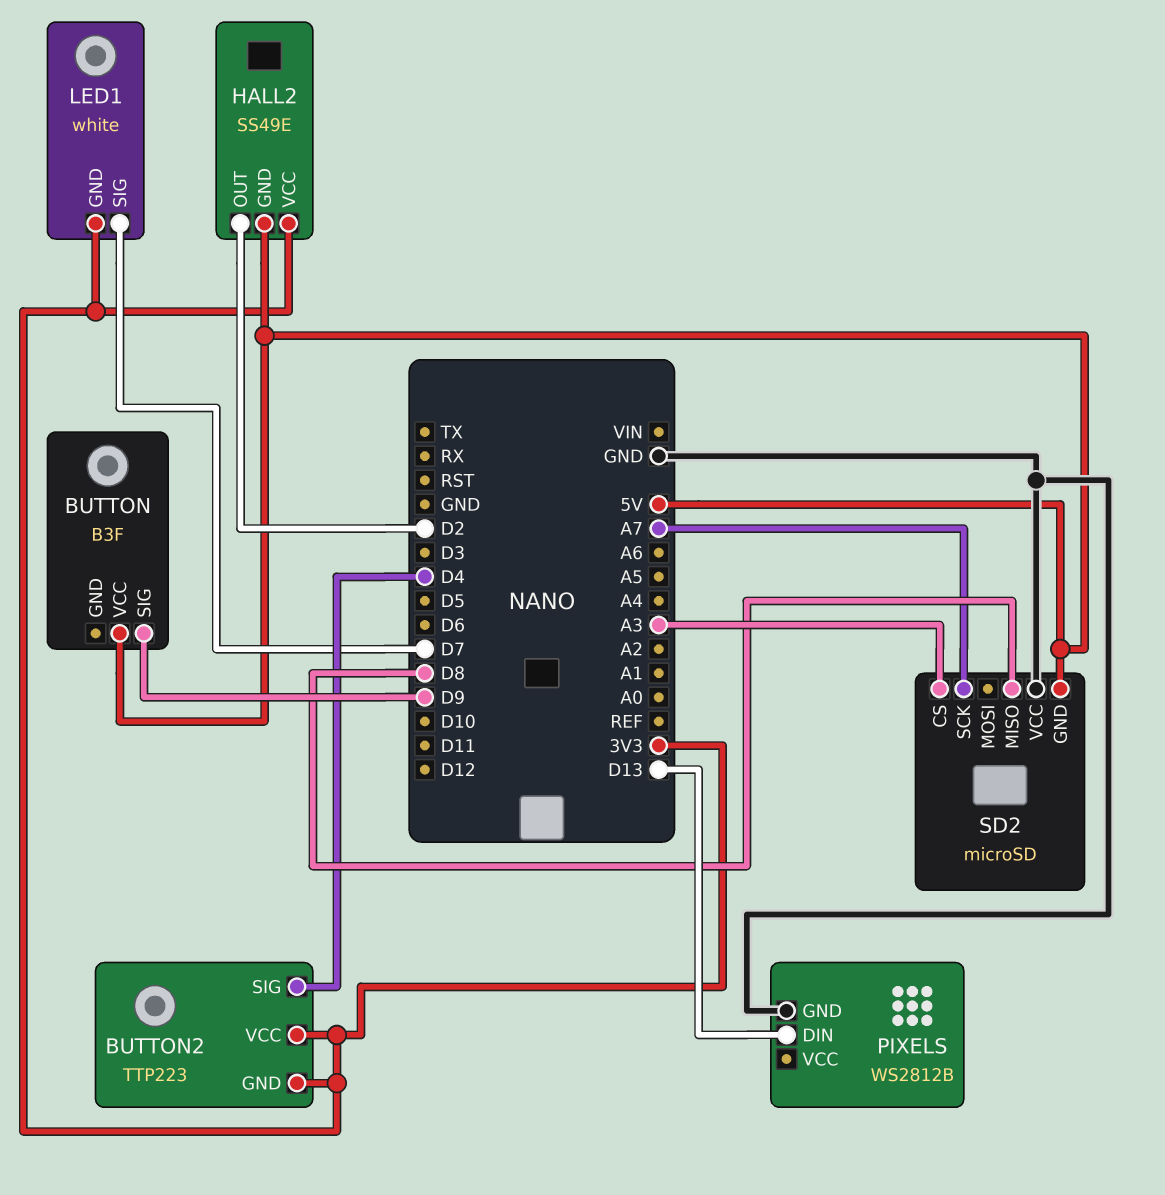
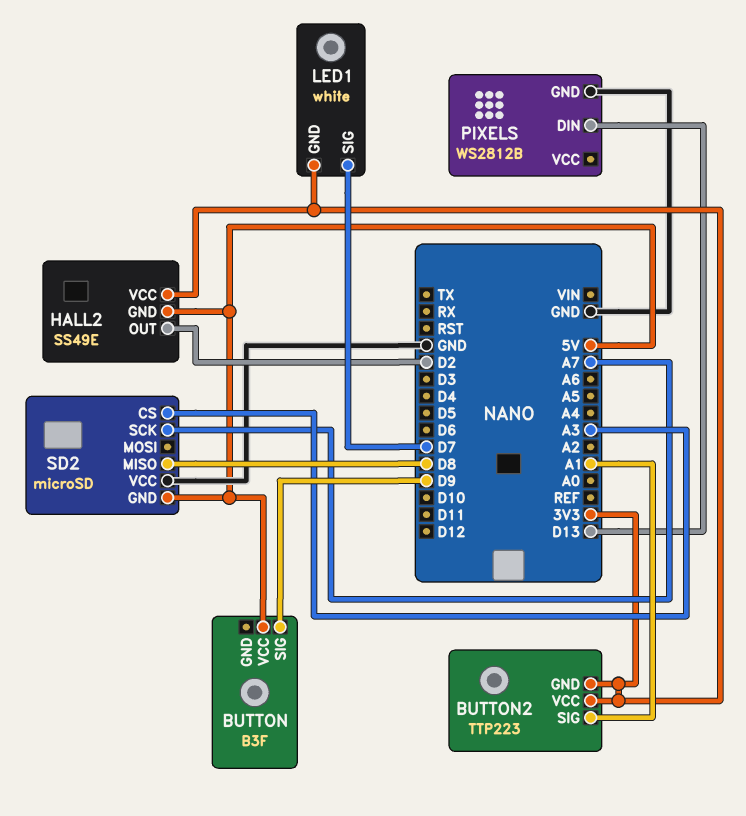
BUTTON2 pin SIG: D4 -> A1

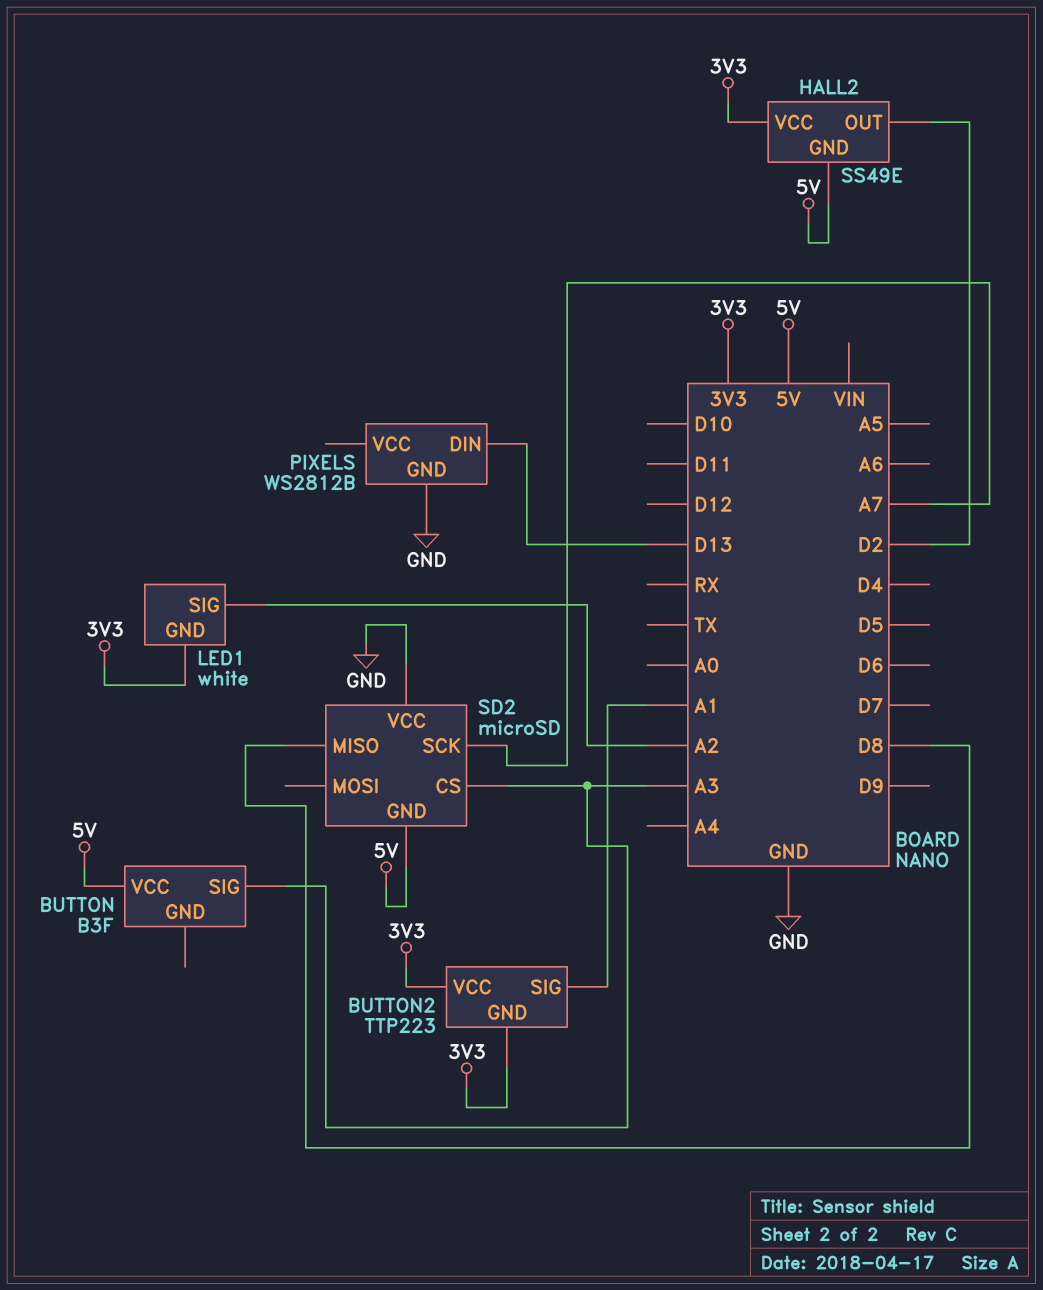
BUTTON pin SIG: D9 -> A3
LED1 pin SIG: D7 -> A2

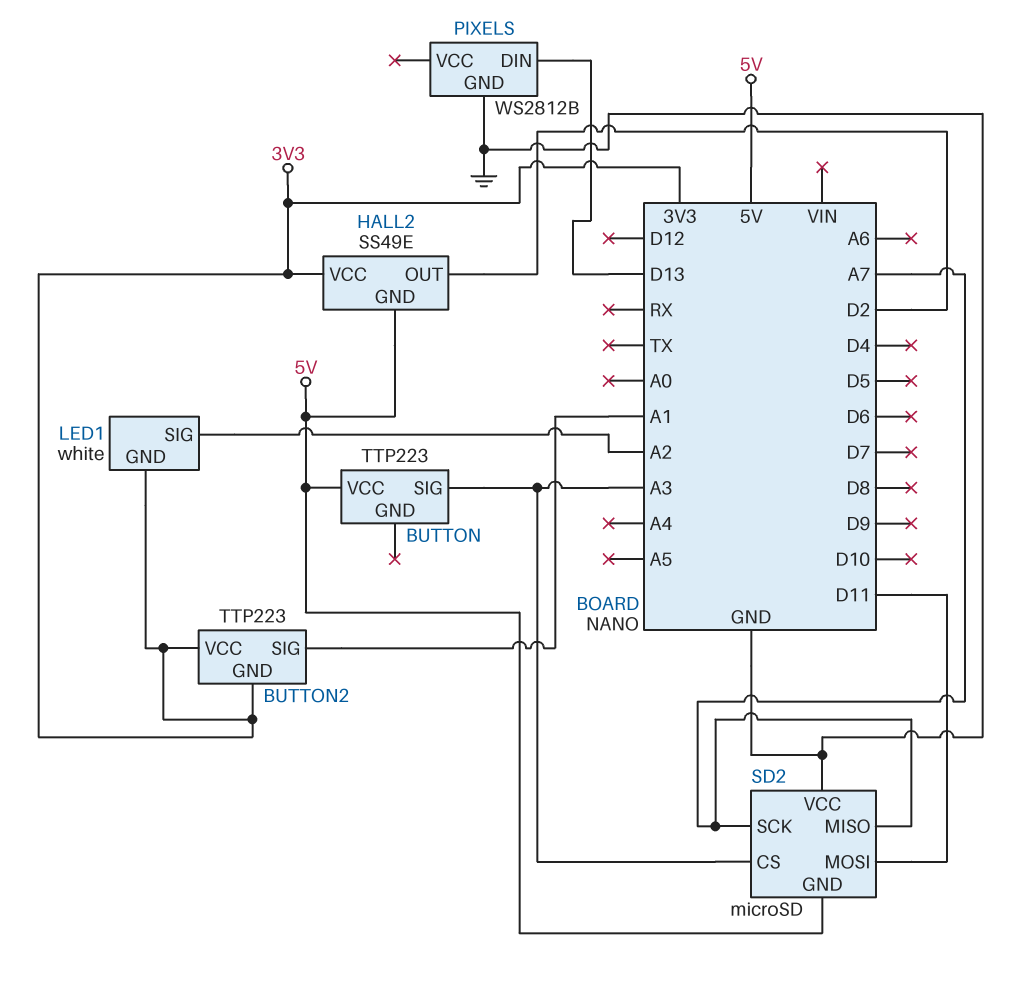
BUTTON: B3F -> TTP223
SD2 pin MISO: D8 -> A7
SD2 pin MOSI: none -> D11

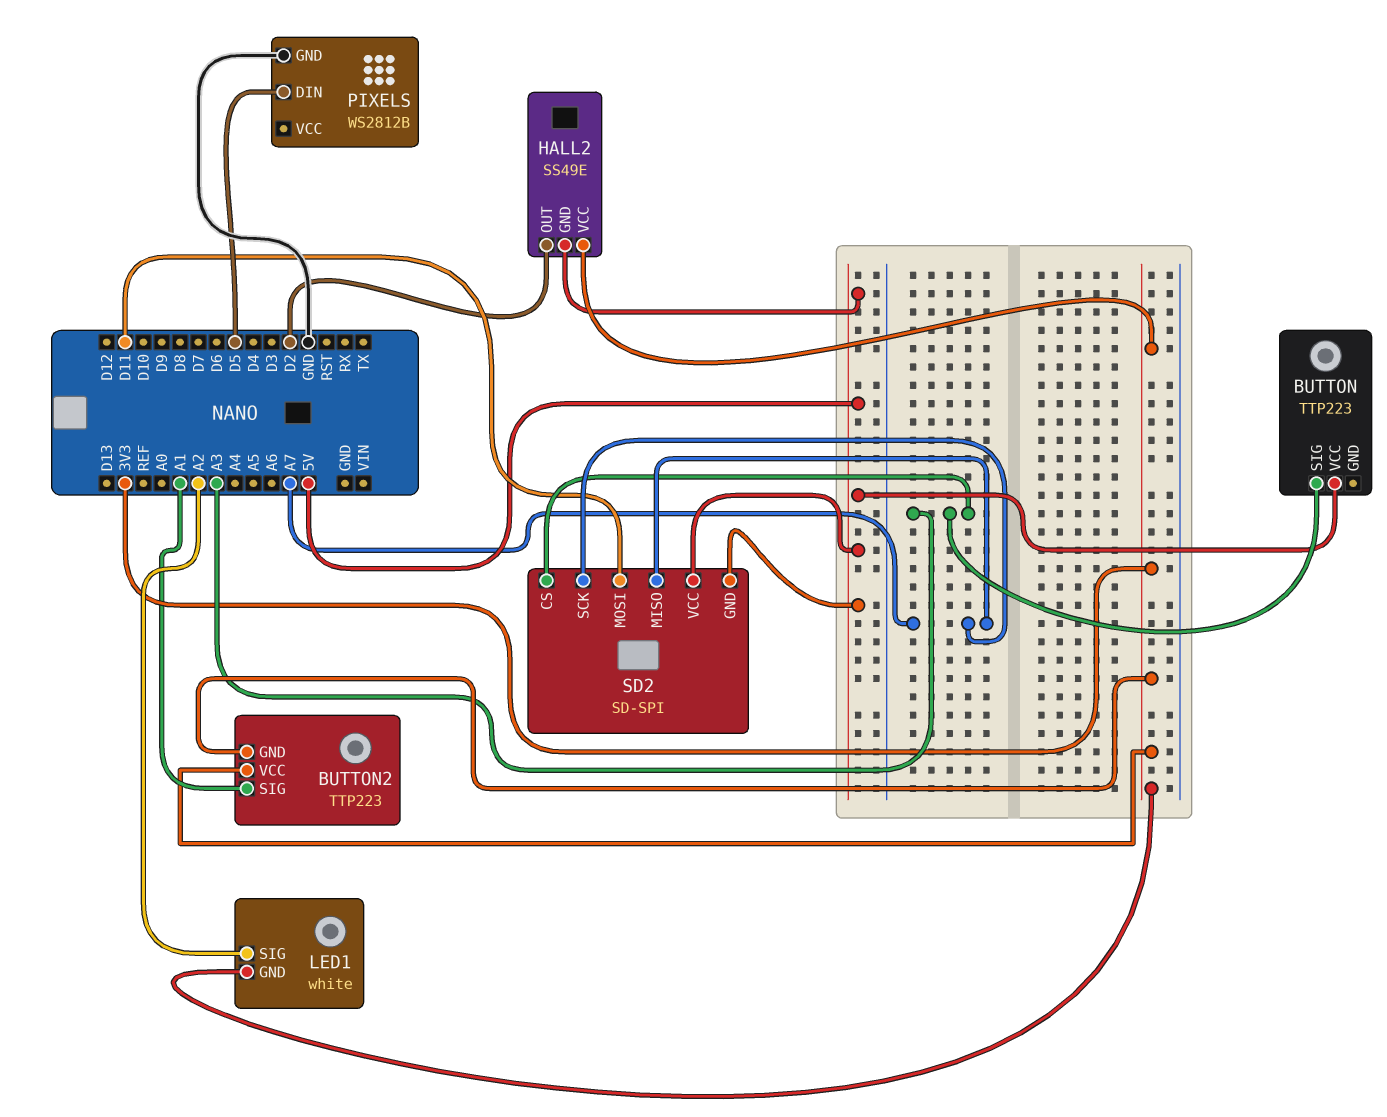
PIXELS pin DIN: D13 -> D5
SD2: microSD -> SD-SPI
SD2 pin VCC: GND -> 5V

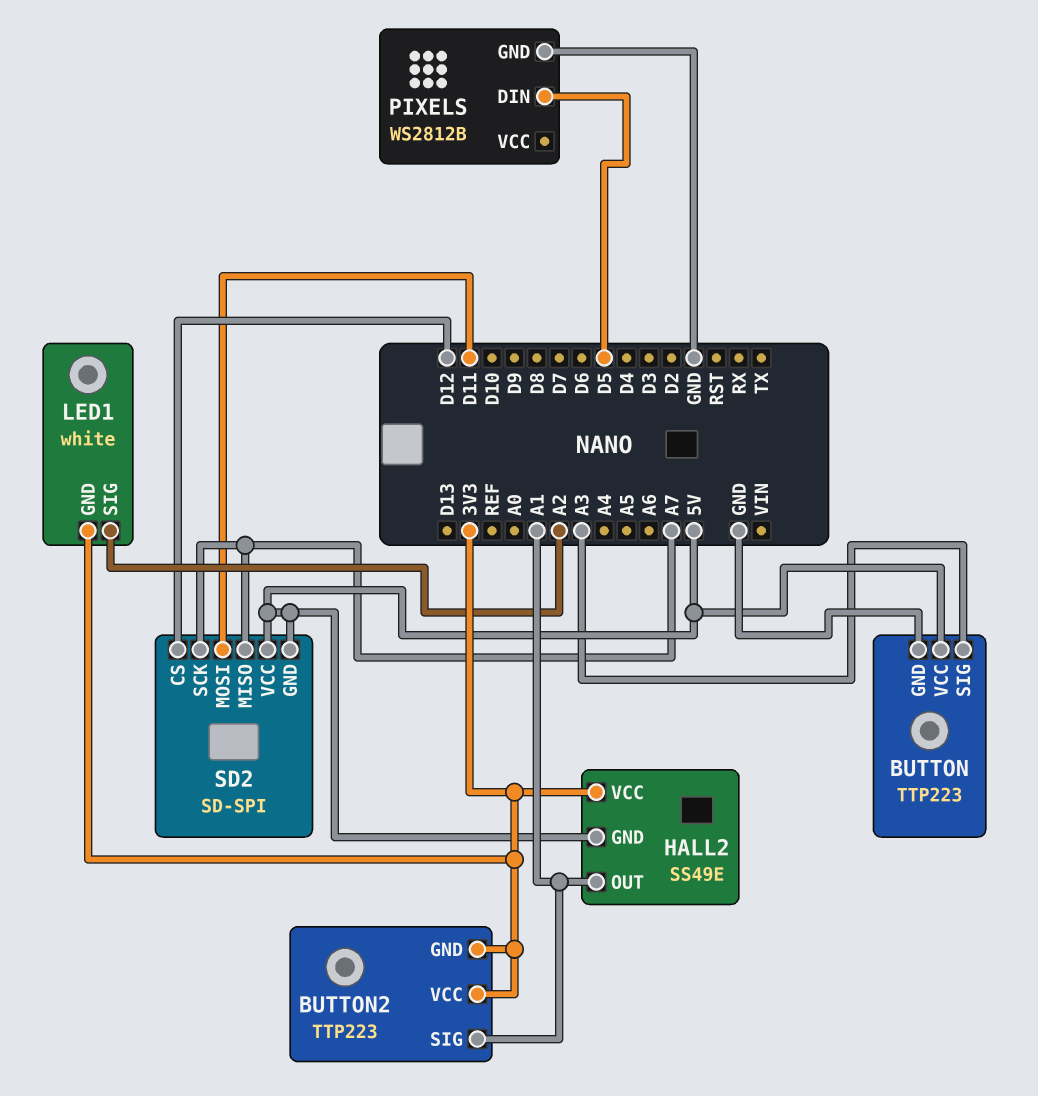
BUTTON pin GND: none -> GND
HALL2 pin OUT: D2 -> A1
SD2 pin CS: A3 -> D12

